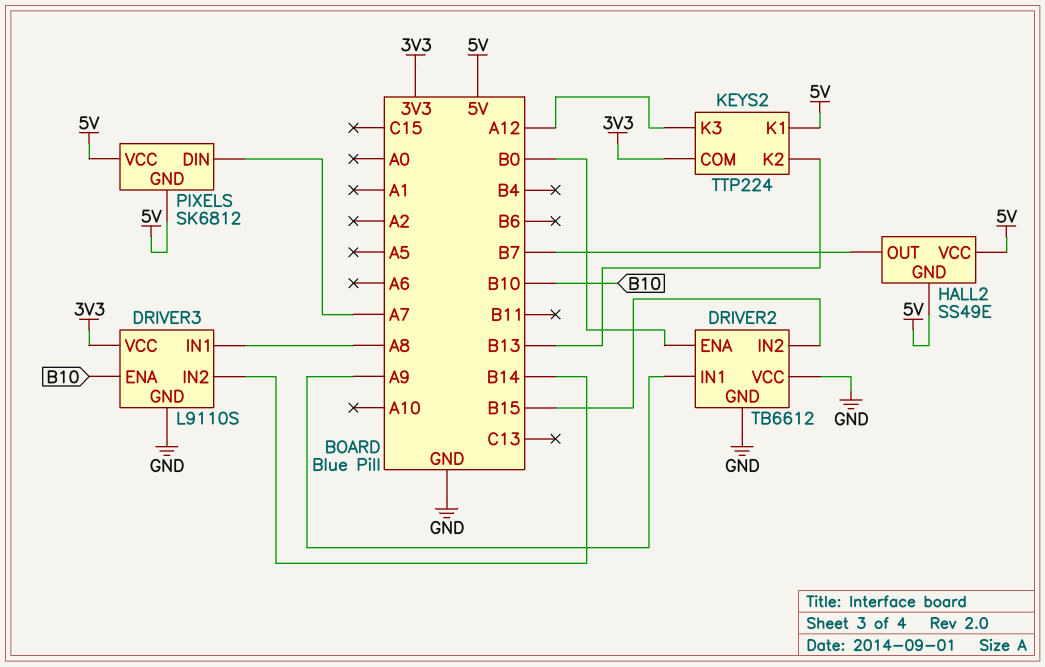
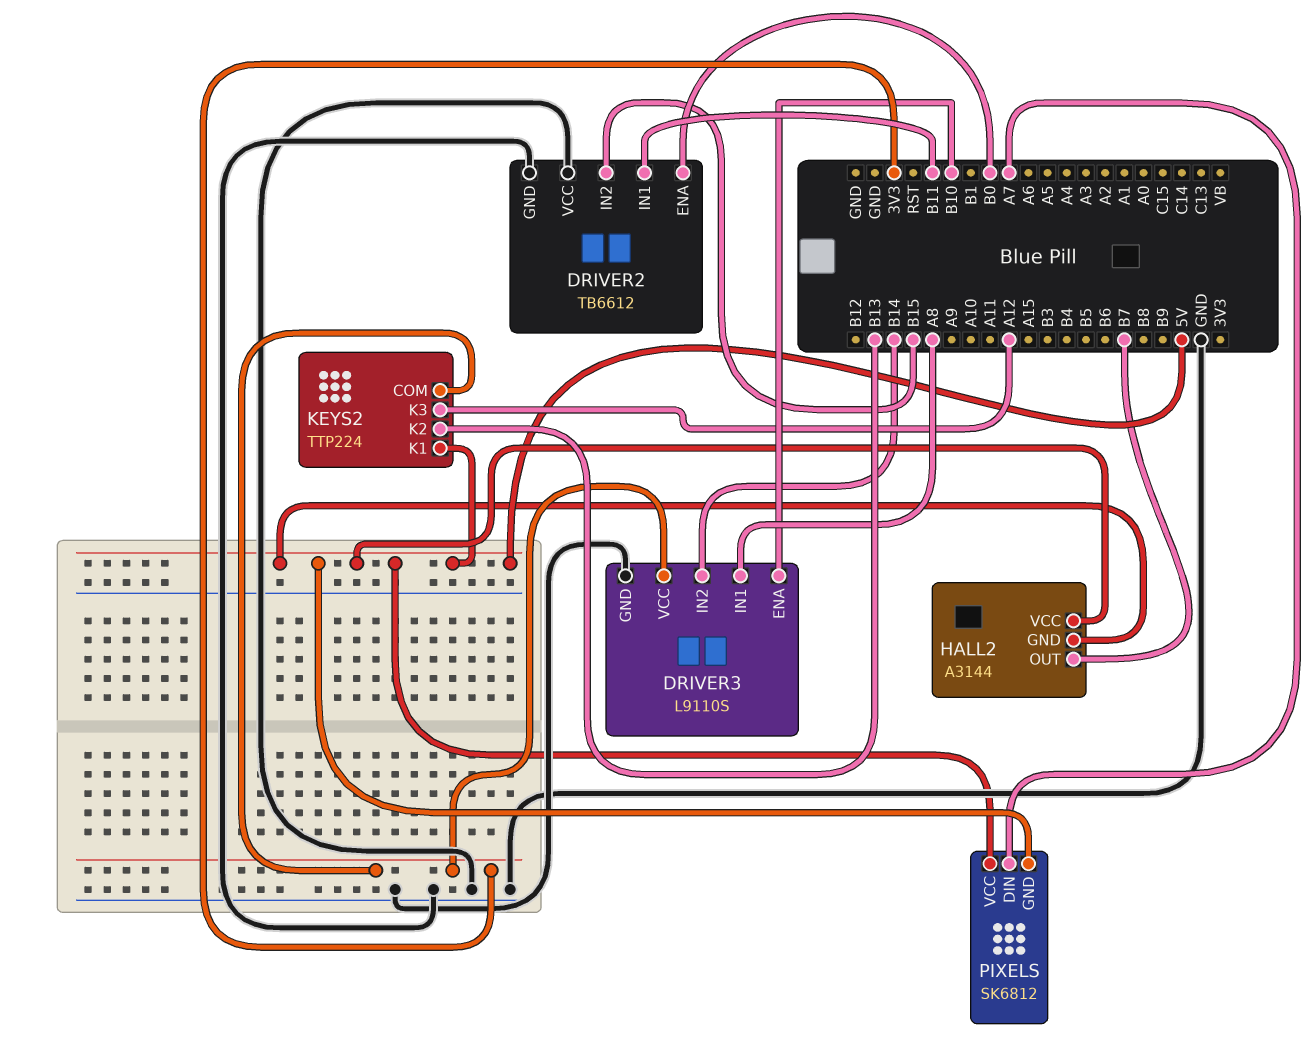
DRIVER2 pin IN1: A9 -> B11
HALL2: SS49E -> A3144

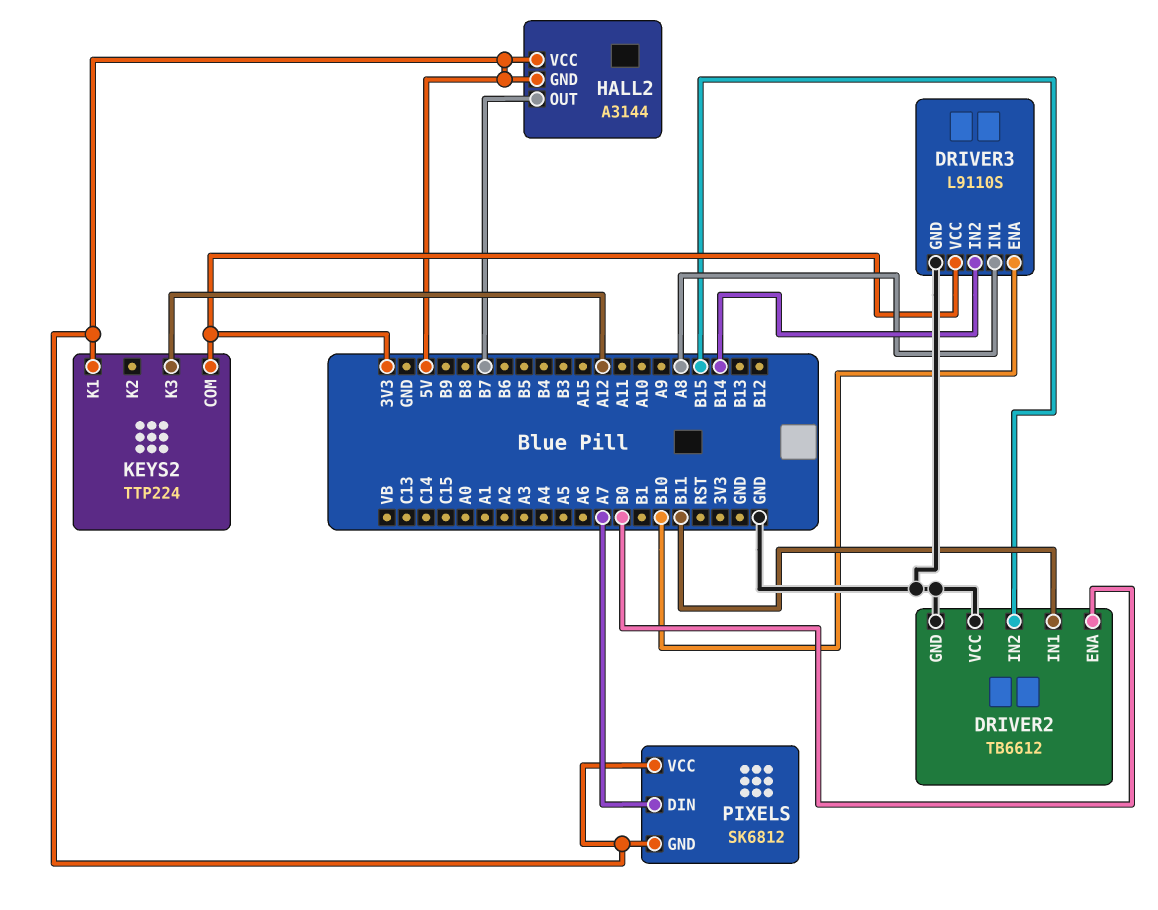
KEYS2 pin K2: B13 -> none

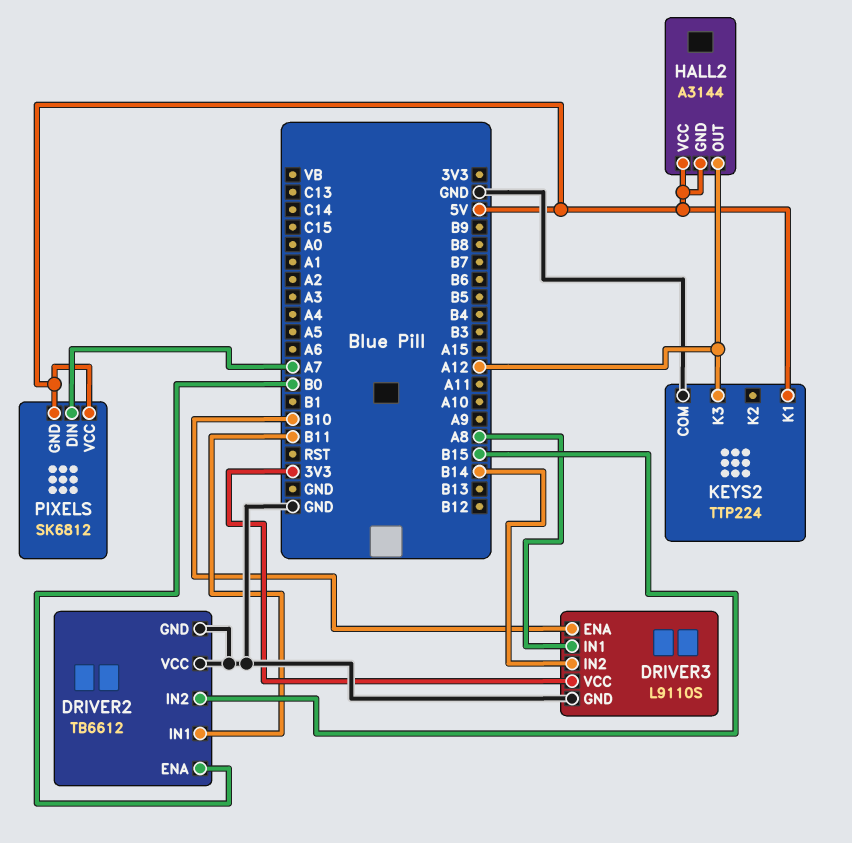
HALL2 pin OUT: B7 -> A12
KEYS2 pin COM: 3V3 -> GND

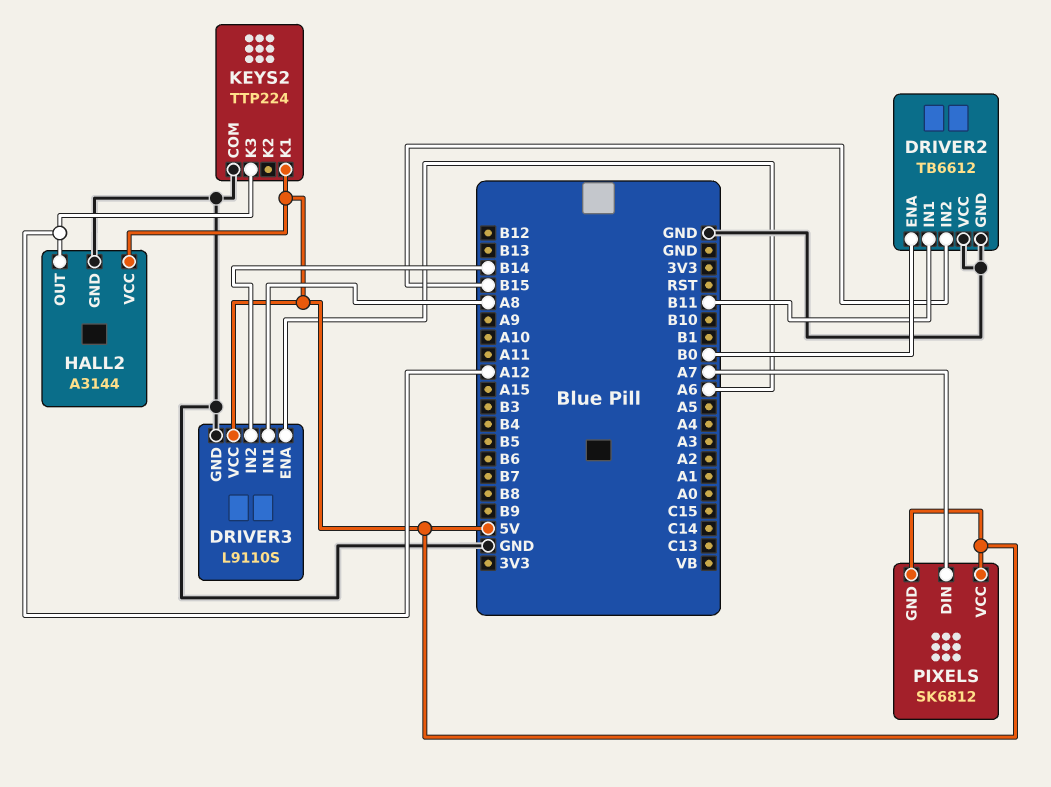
DRIVER3 pin ENA: B10 -> A6
DRIVER3 pin VCC: 3V3 -> 5V
HALL2 pin GND: 5V -> GND

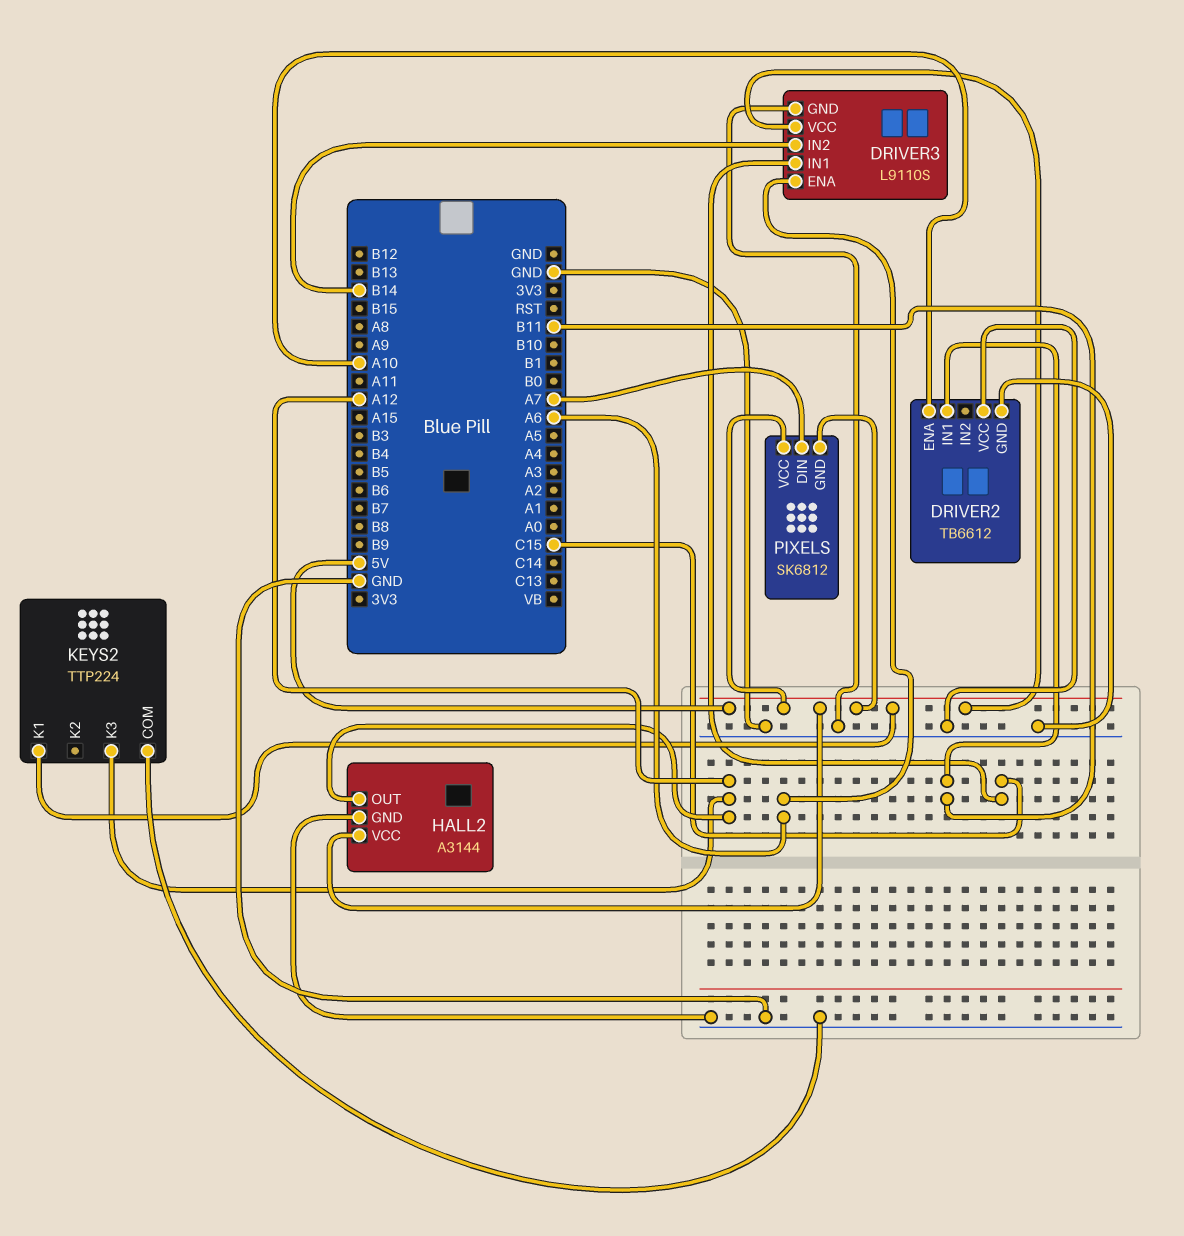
DRIVER2 pin ENA: B0 -> A10
DRIVER2 pin IN2: B15 -> none
DRIVER3 pin IN1: A8 -> C15

